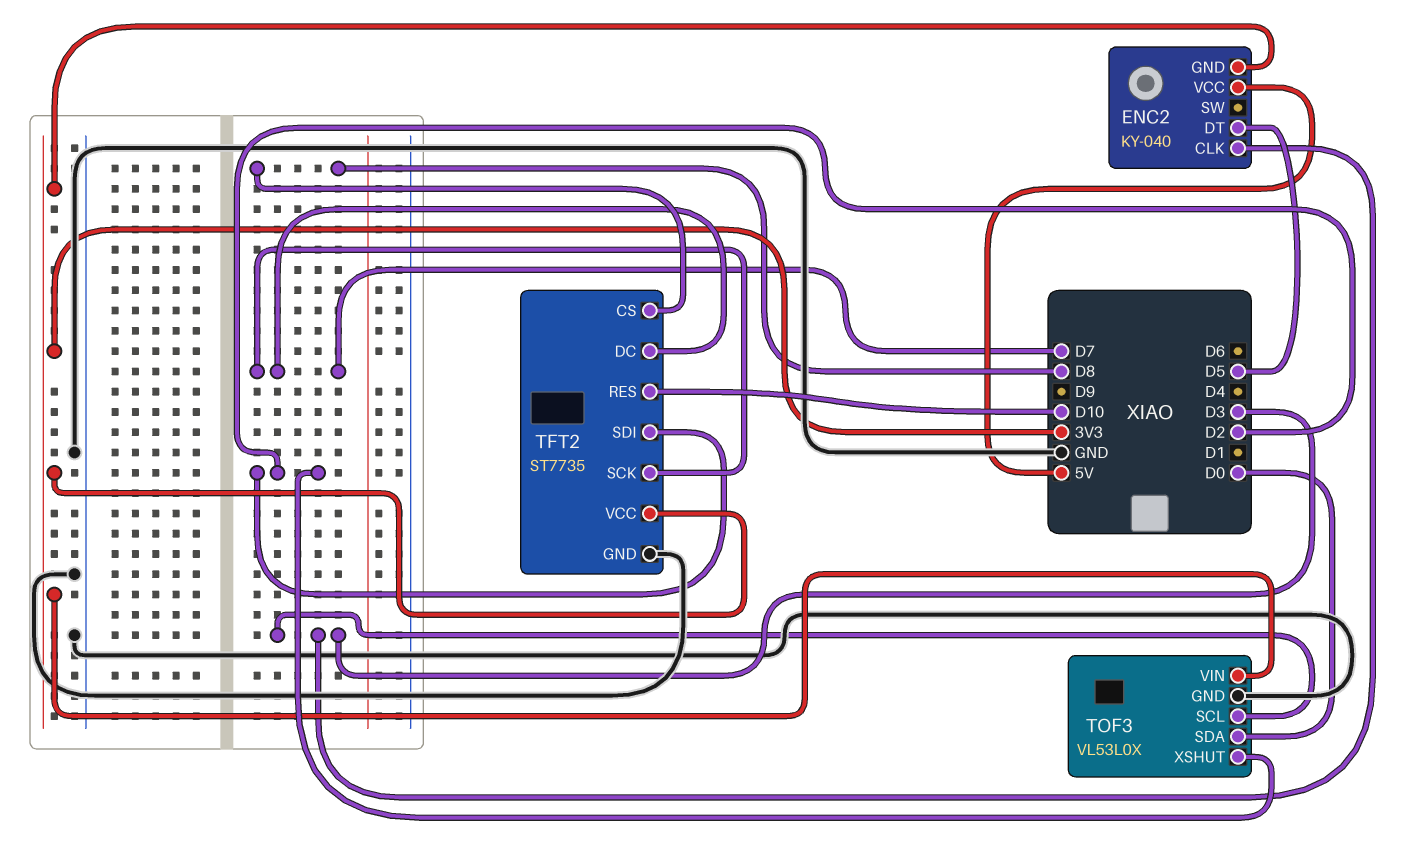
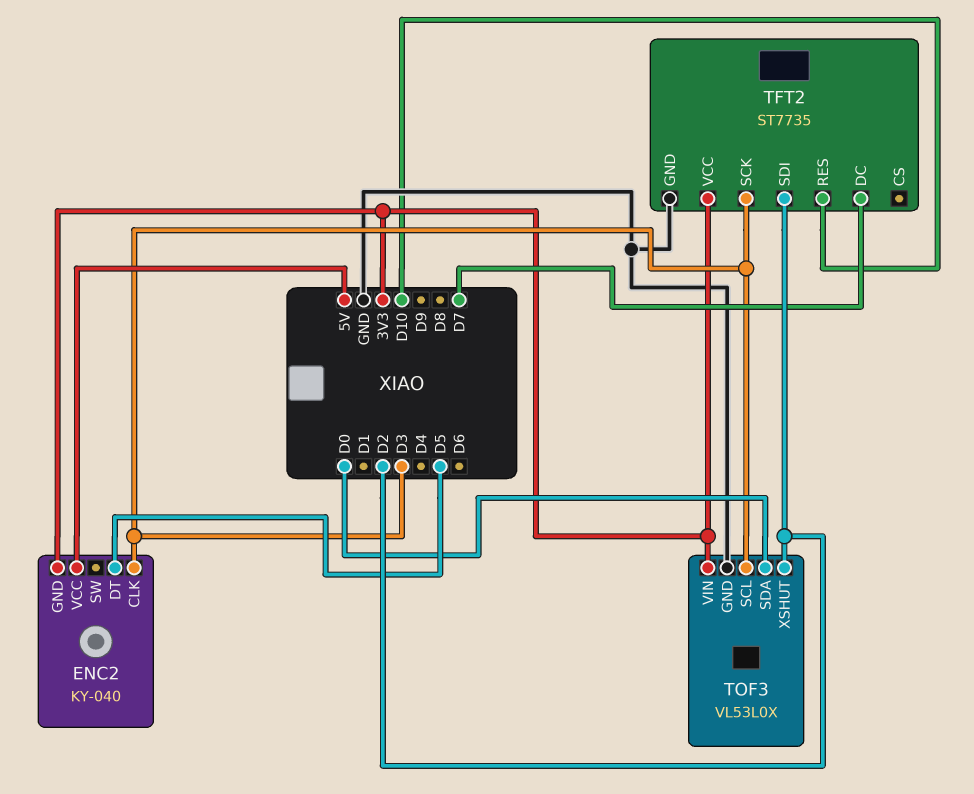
TFT2 pin CS: D8 -> none
TFT2 pin SCK: D7 -> D3

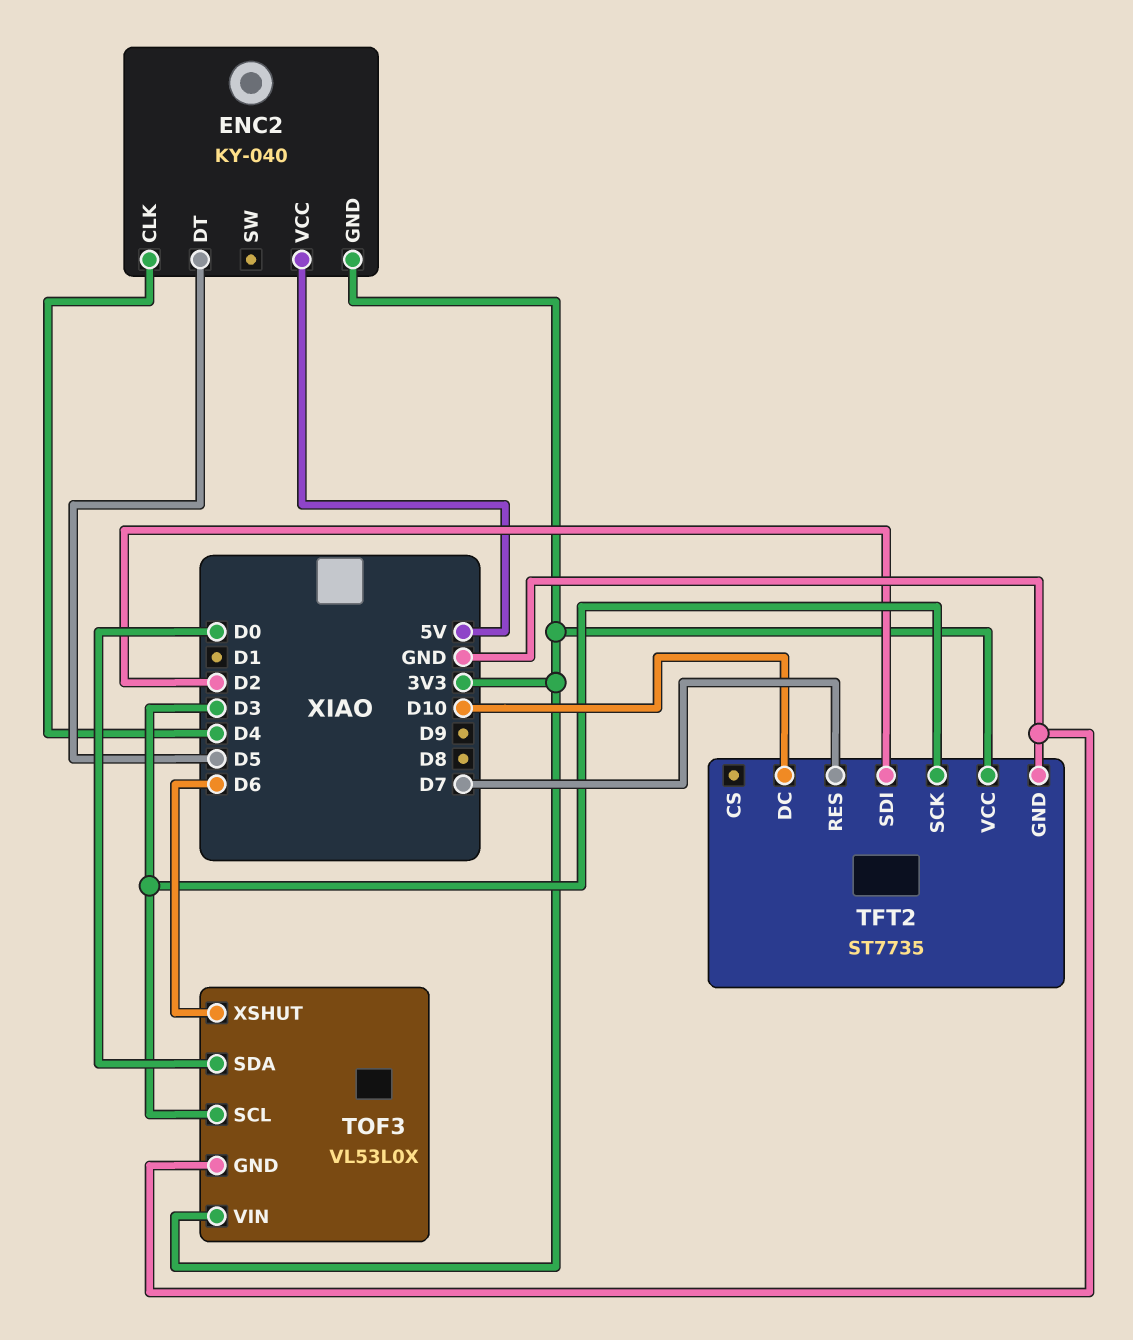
ENC2 pin CLK: D3 -> D4
TFT2 pin DC: D7 -> D10
TFT2 pin RES: D10 -> D7
TOF3 pin XSHUT: D2 -> D6

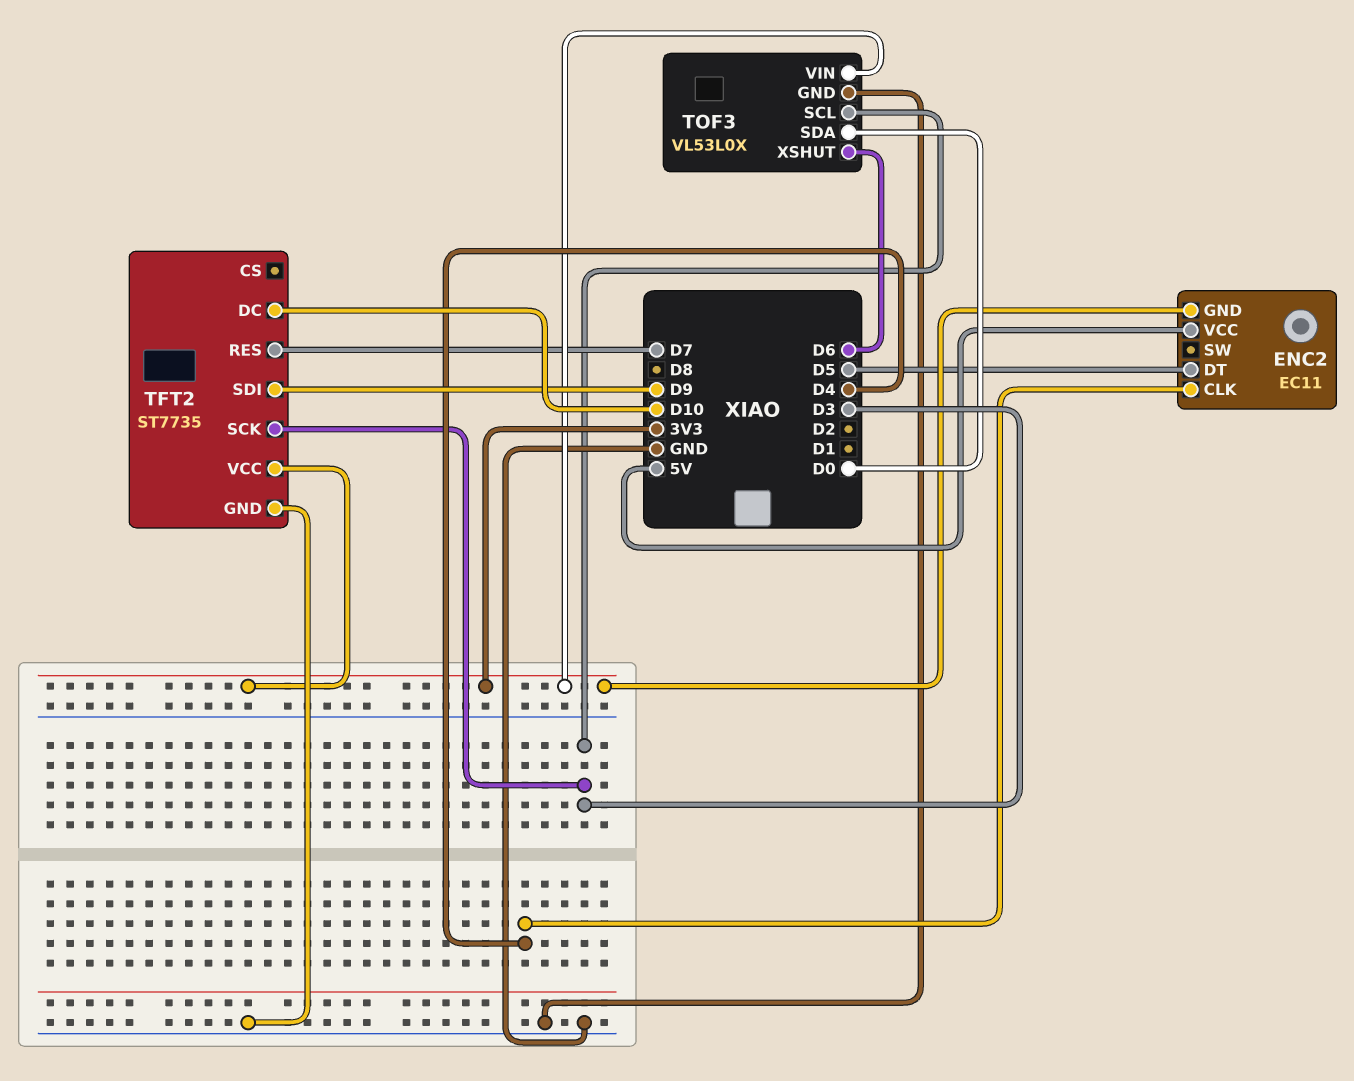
ENC2: KY-040 -> EC11
TFT2 pin SDI: D2 -> D9

